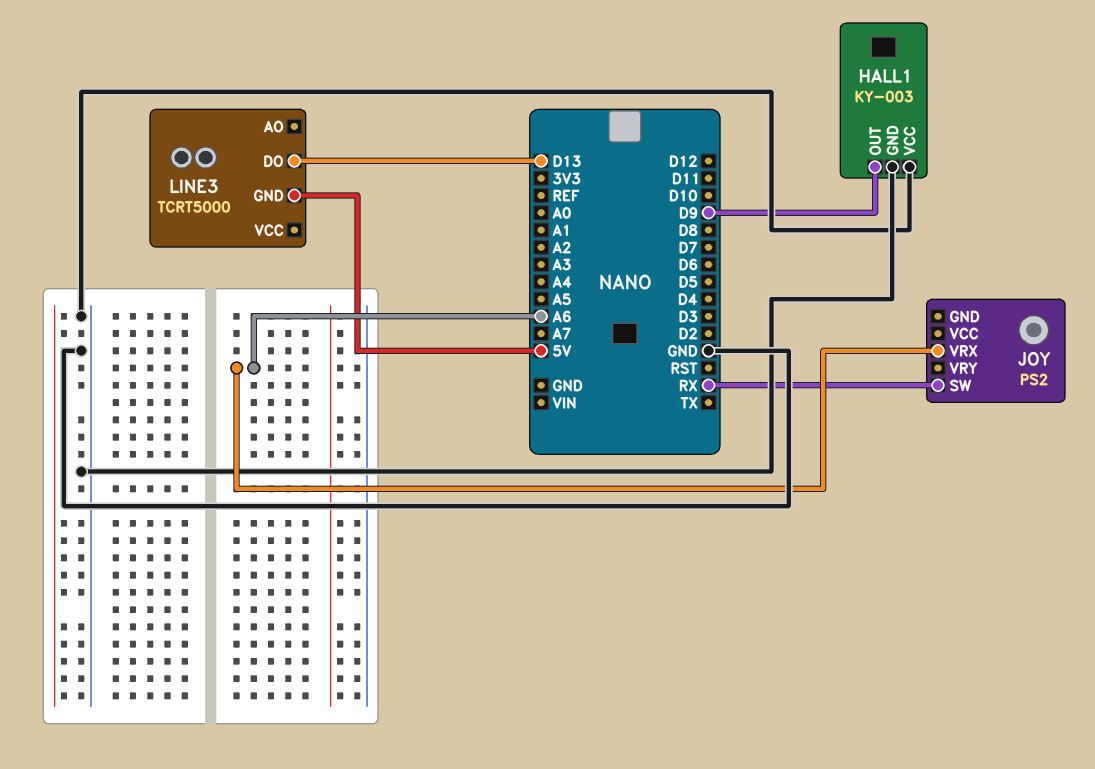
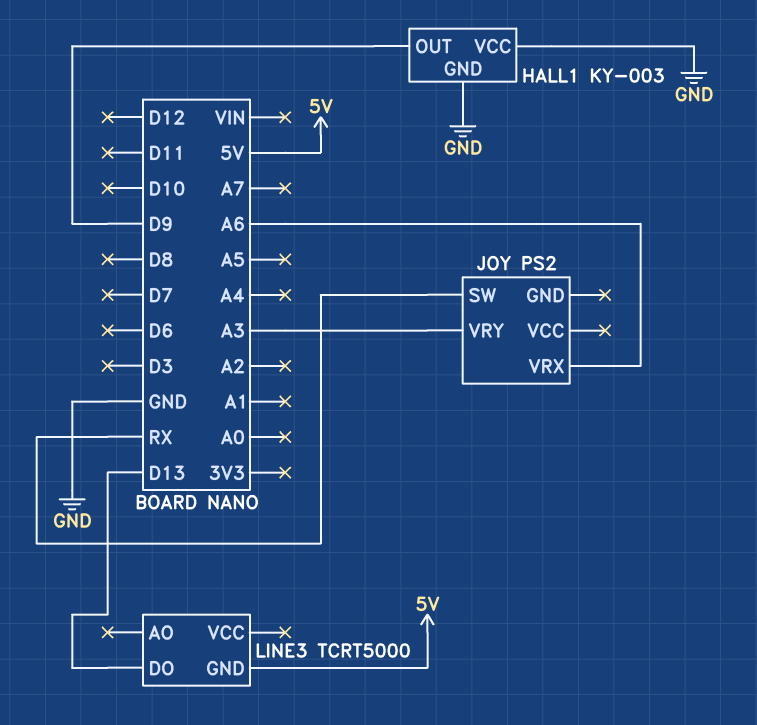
JOY pin VRY: none -> A3

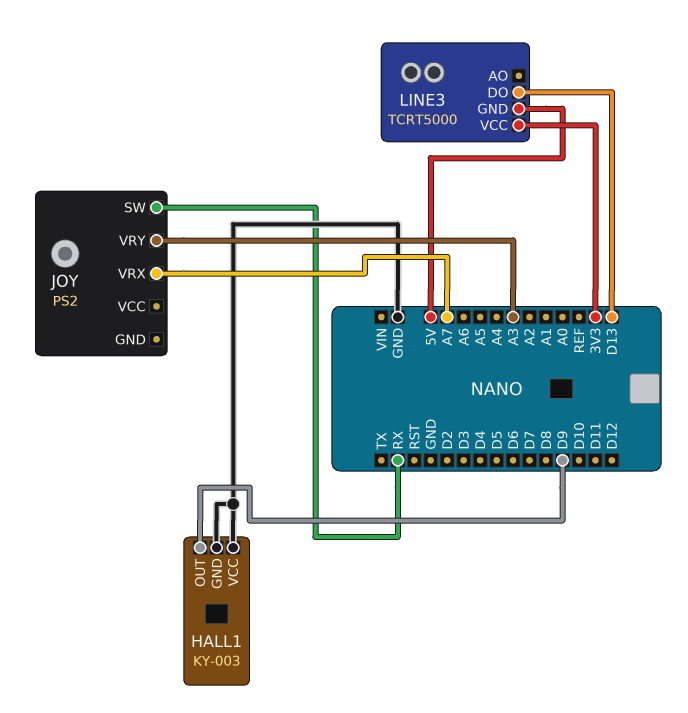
JOY pin VRX: A6 -> A7
LINE3 pin VCC: none -> 3V3

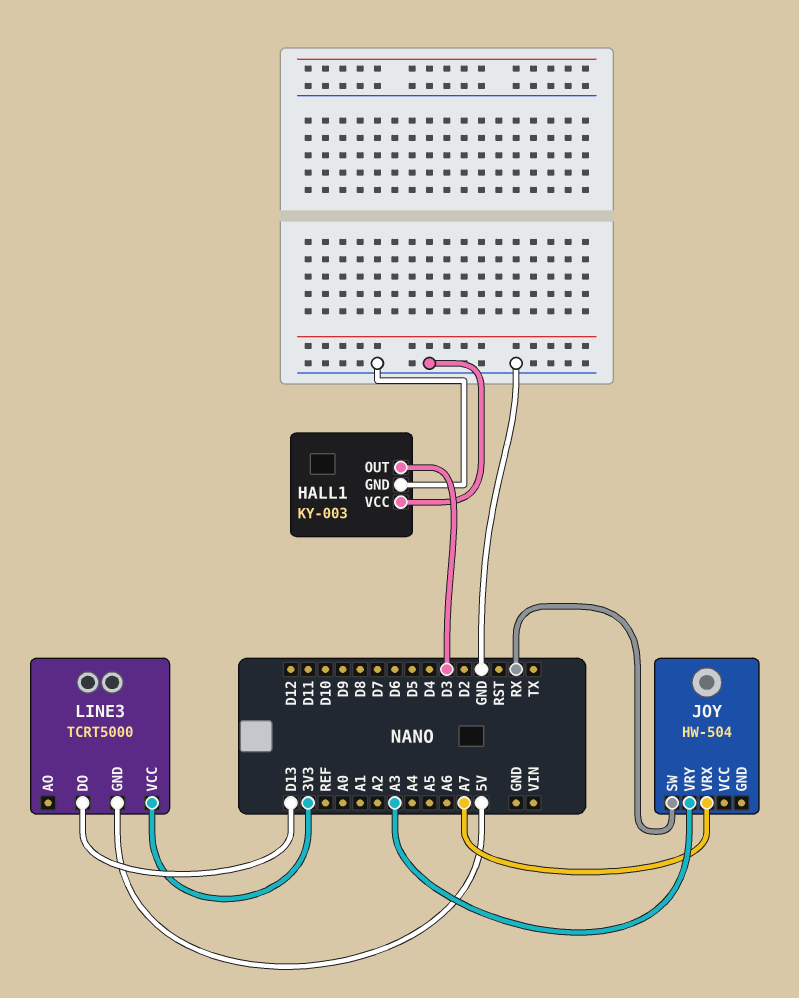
HALL1 pin OUT: D9 -> D3
JOY: PS2 -> HW-504

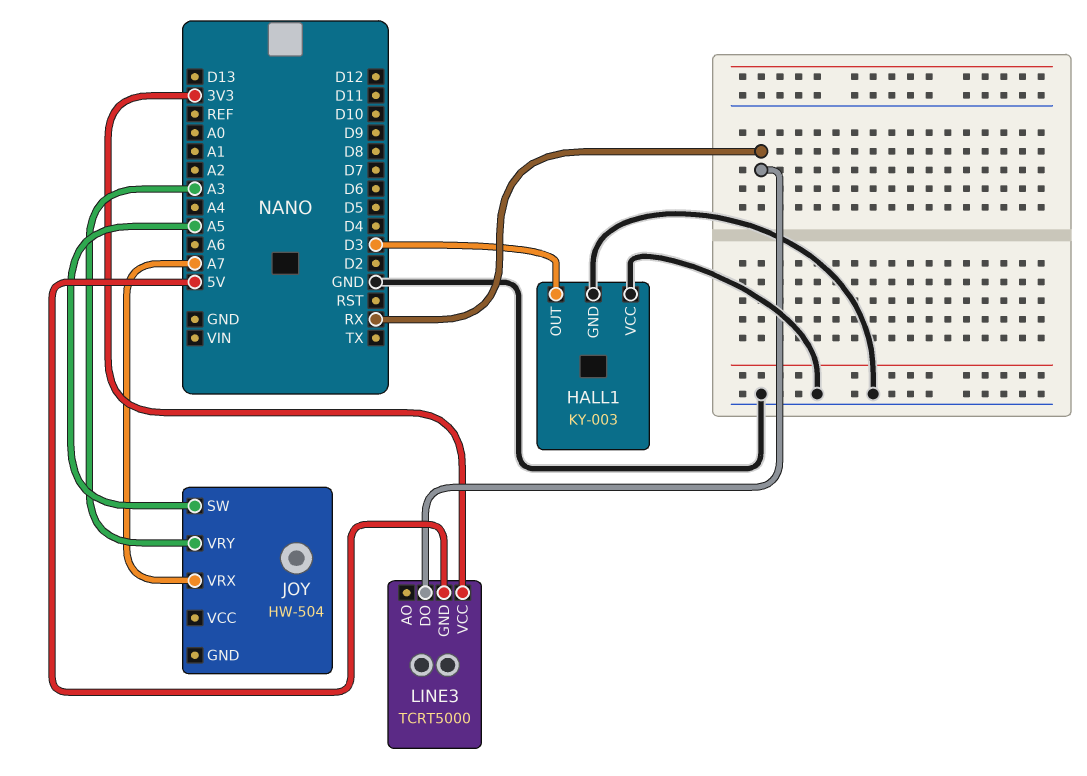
JOY pin SW: RX -> A5
LINE3 pin DO: D13 -> RX

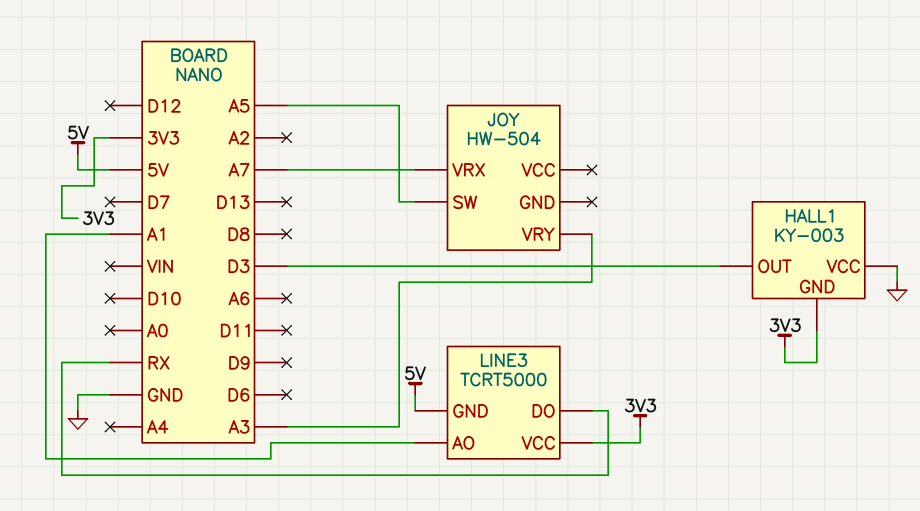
HALL1 pin GND: GND -> 3V3
LINE3 pin AO: none -> A1

